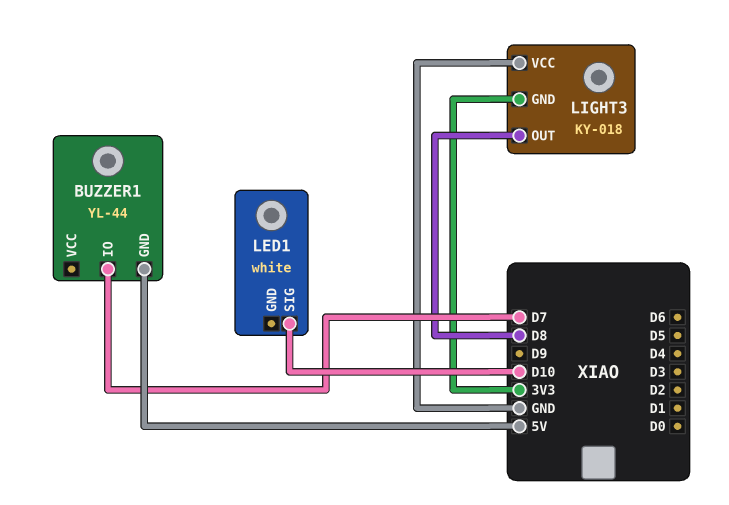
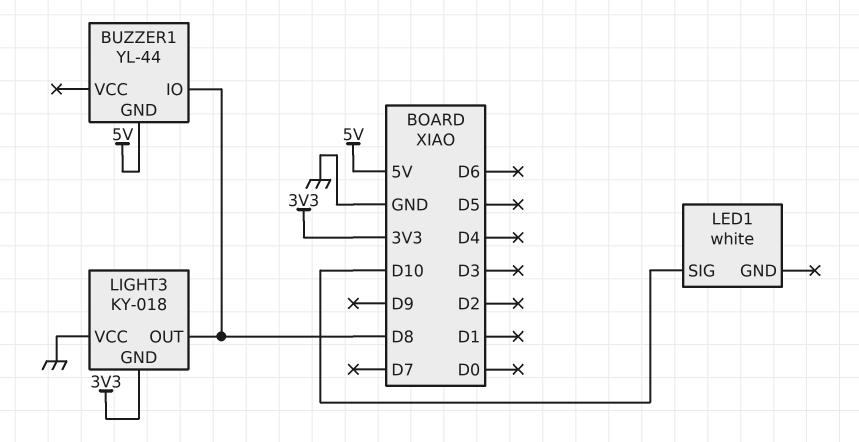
BUZZER1 pin IO: D7 -> D8

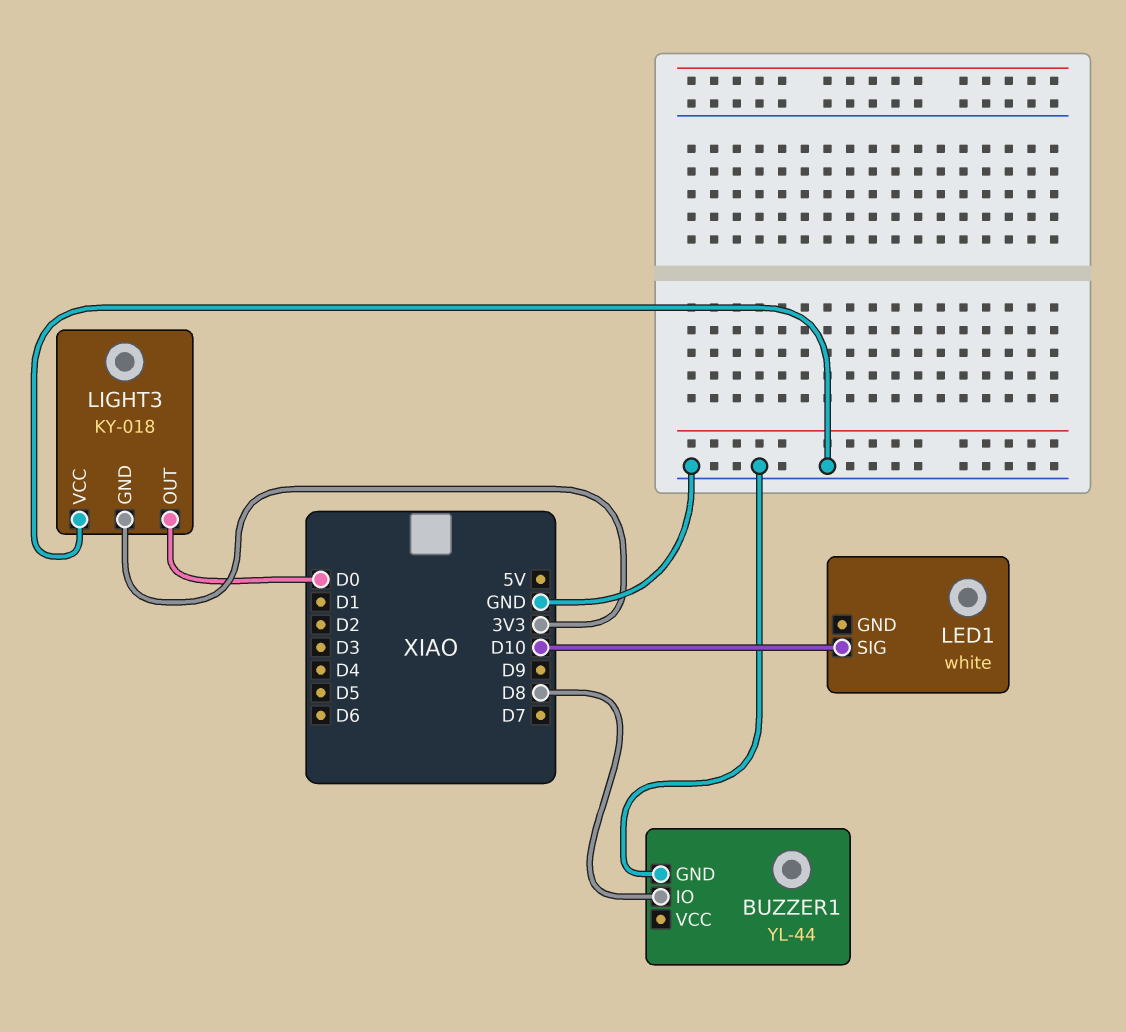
BUZZER1 pin GND: 5V -> GND
LIGHT3 pin OUT: D8 -> D0

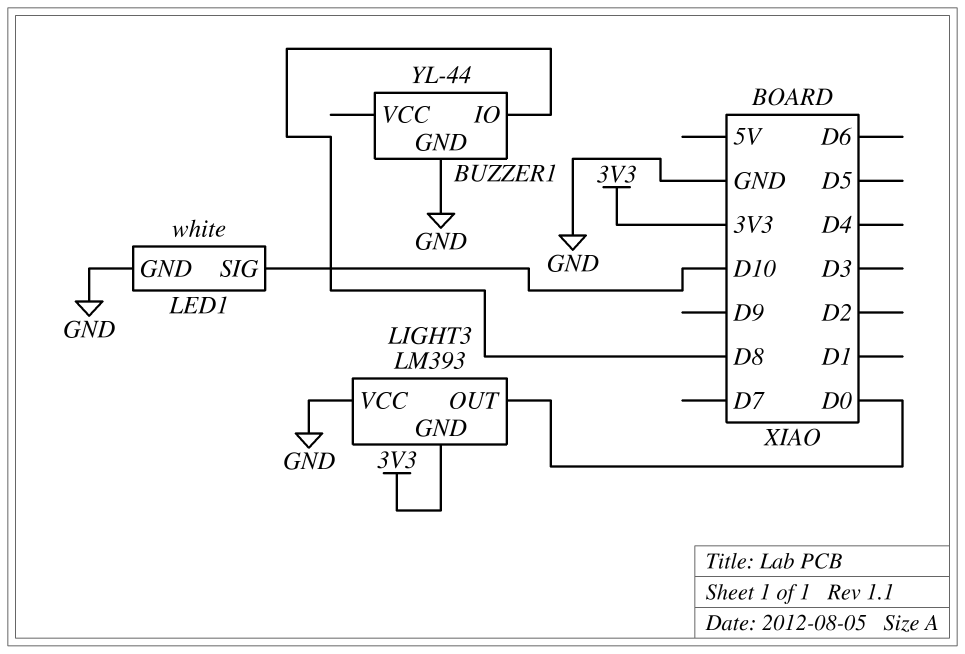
LED1 pin GND: none -> GND
LIGHT3: KY-018 -> LM393

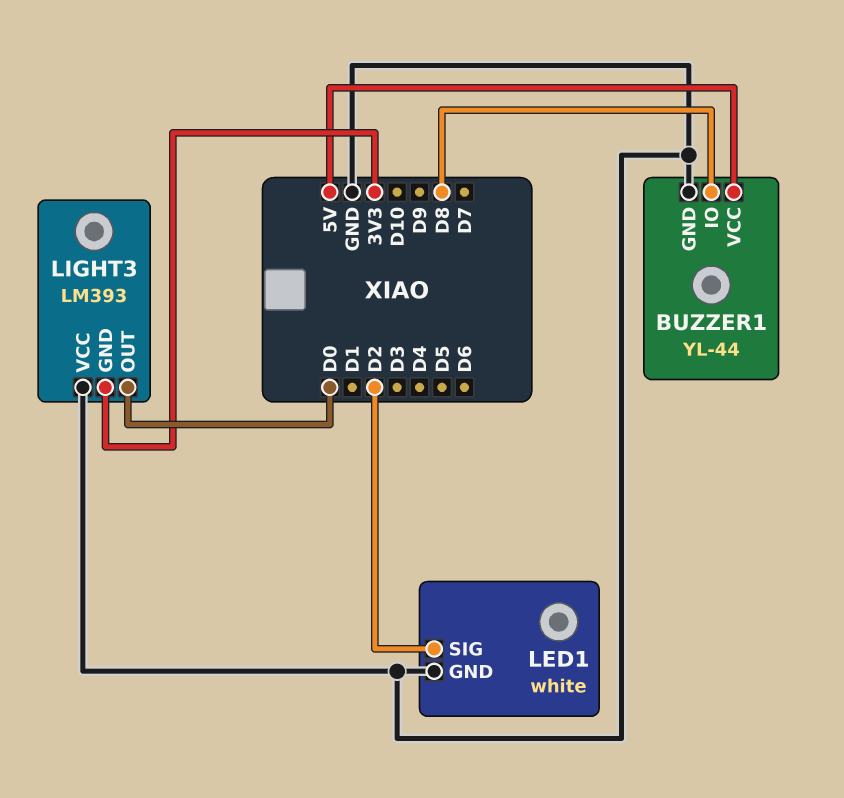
BUZZER1 pin VCC: none -> 5V
LED1 pin SIG: D10 -> D2

